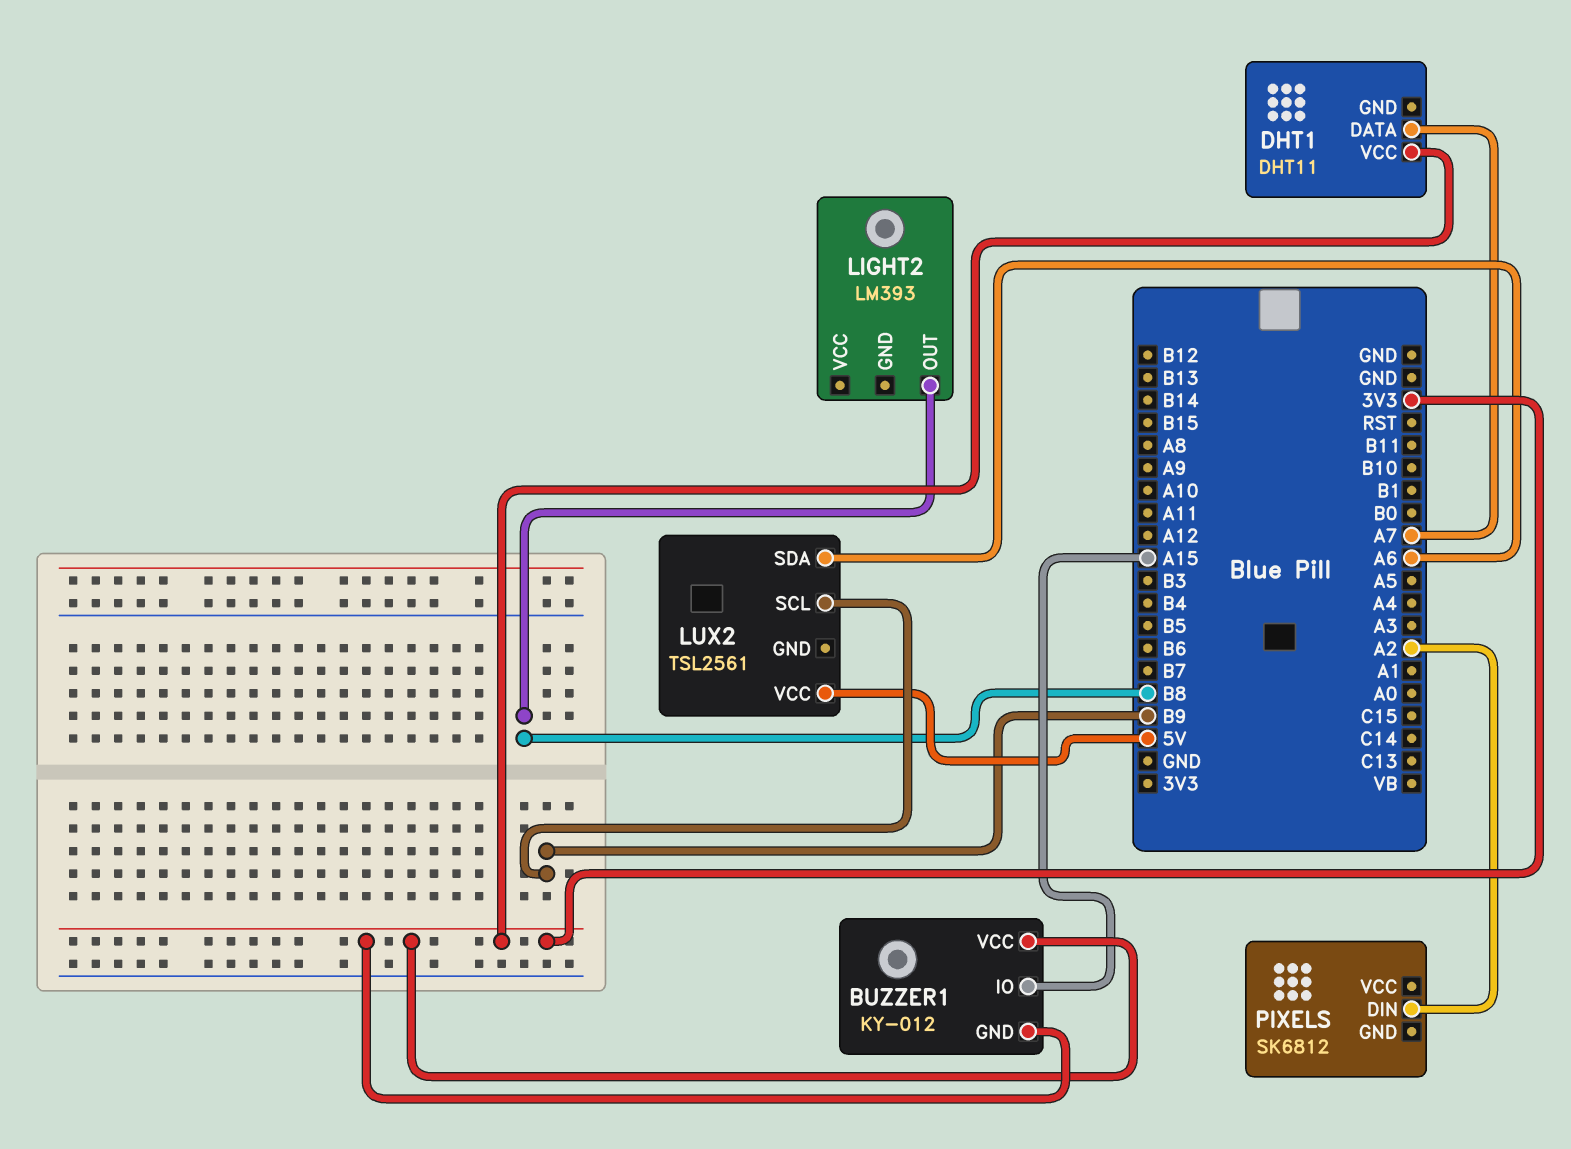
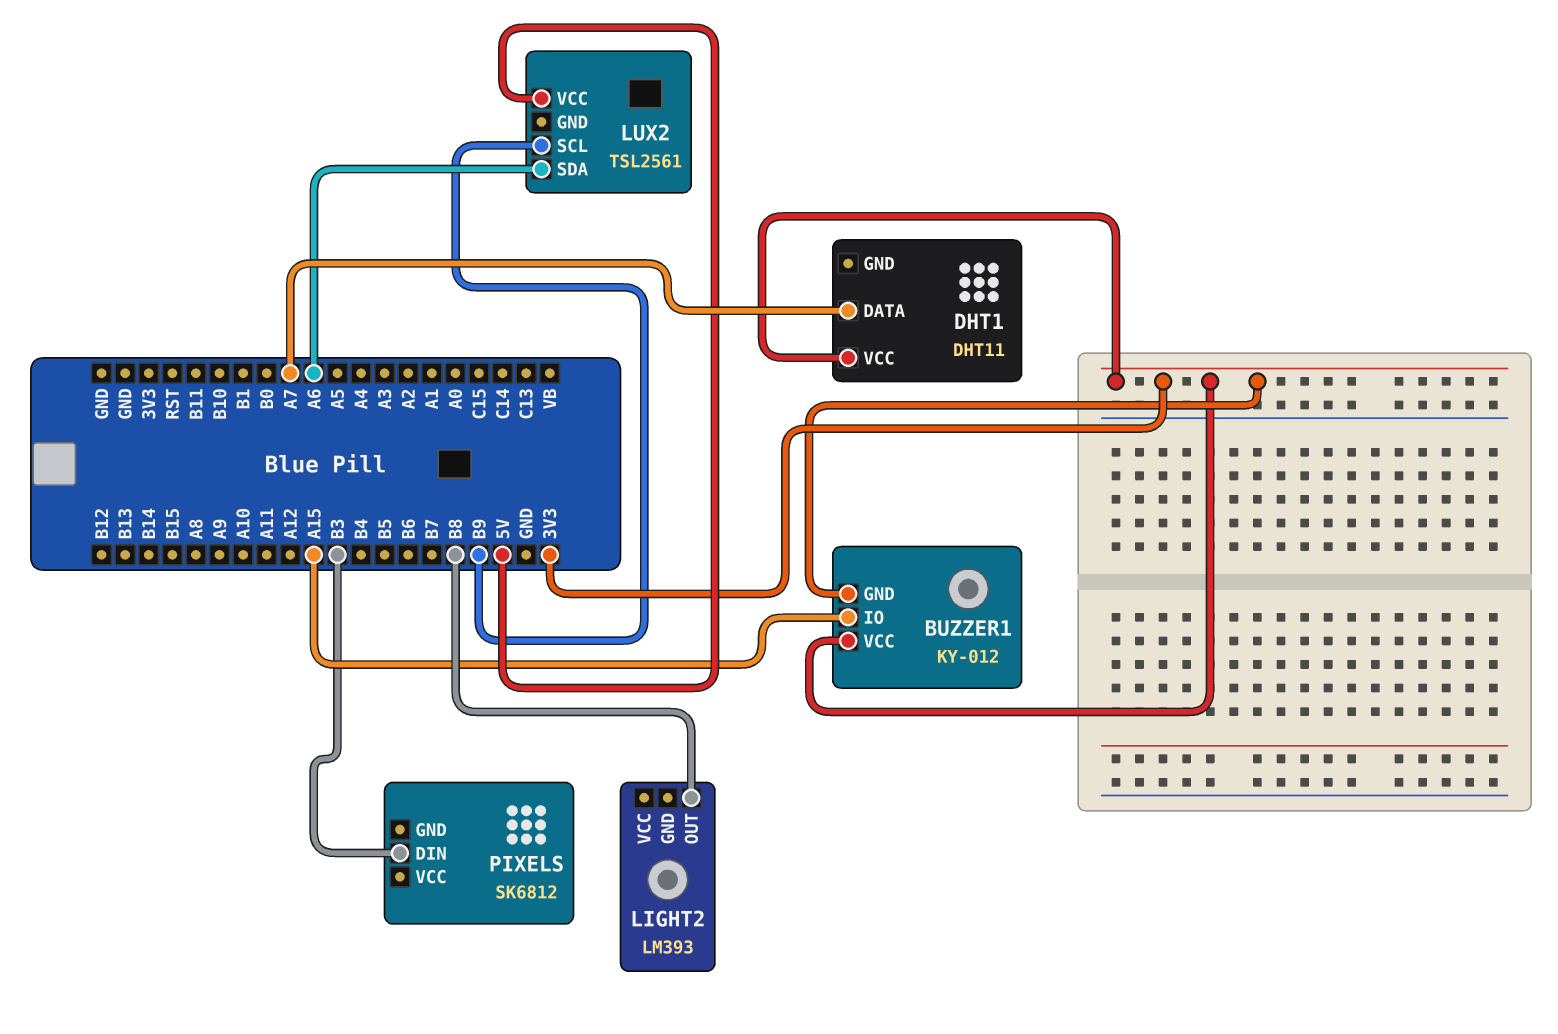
PIXELS pin DIN: A2 -> B3

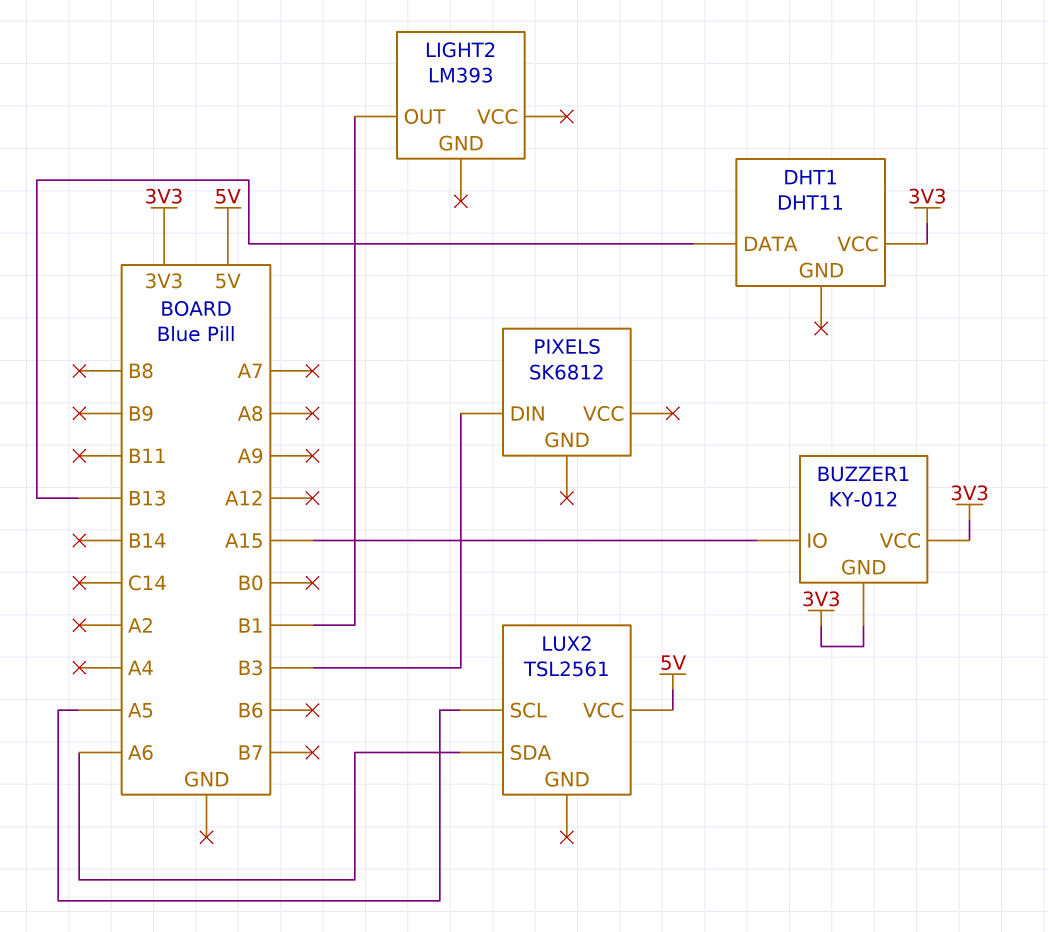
DHT1 pin DATA: A7 -> B13
LIGHT2 pin OUT: B8 -> B1
LUX2 pin SCL: B9 -> A5

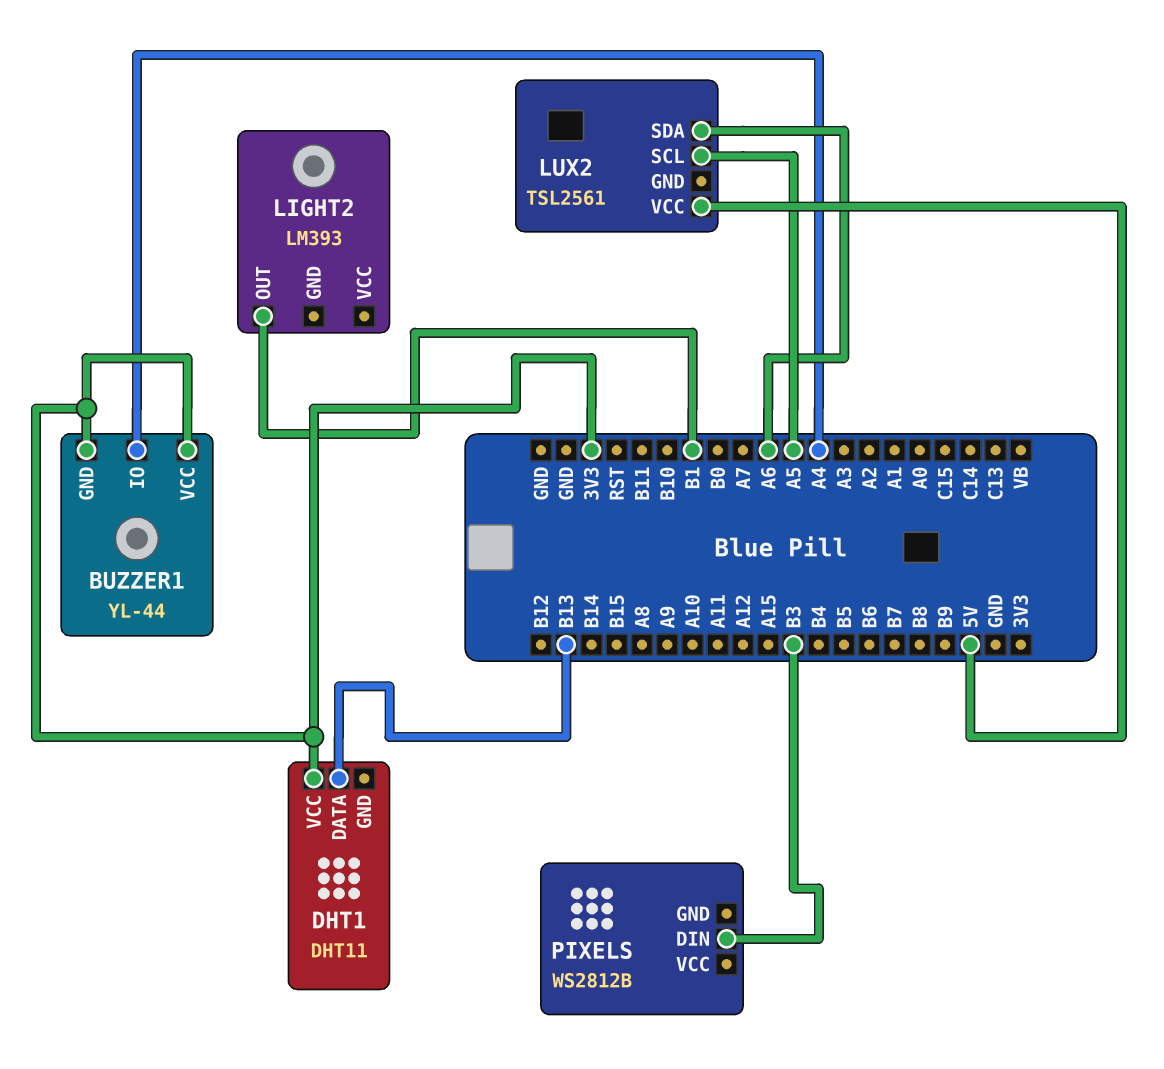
BUZZER1: KY-012 -> YL-44
BUZZER1 pin IO: A15 -> A4
PIXELS: SK6812 -> WS2812B

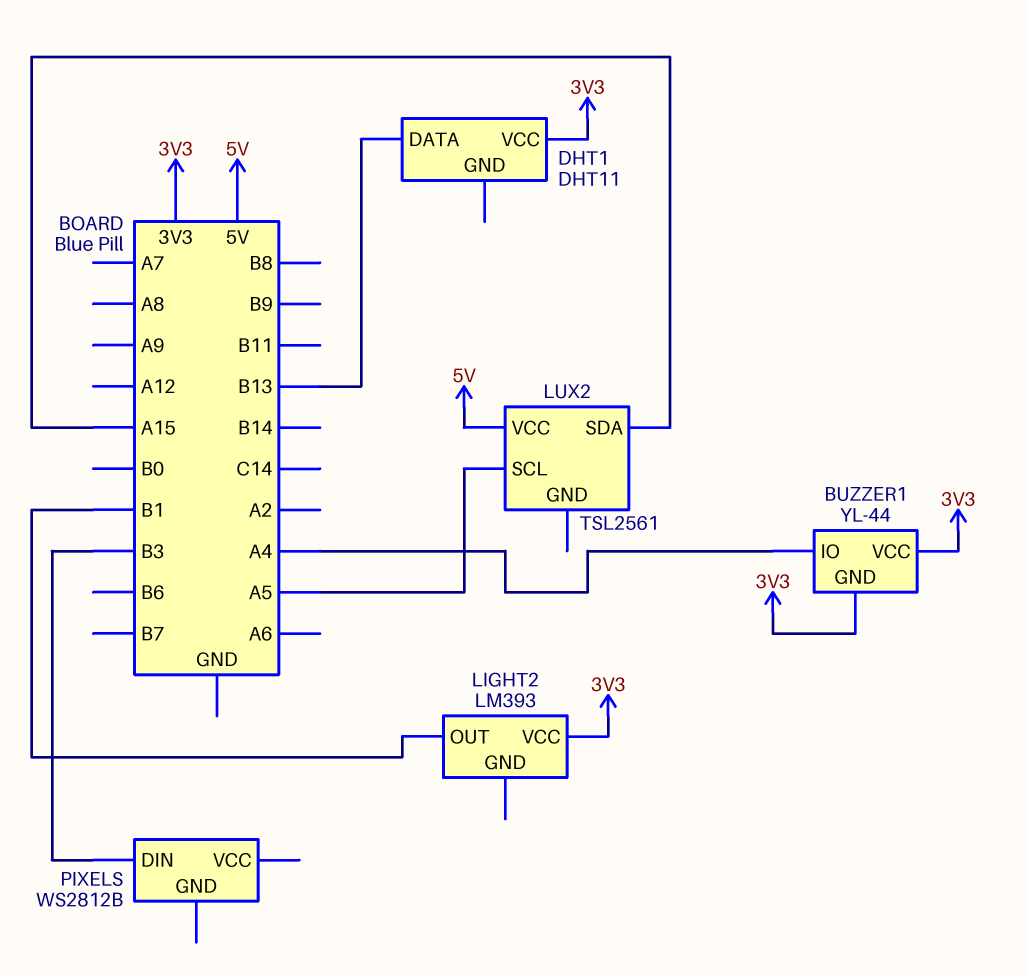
LIGHT2 pin VCC: none -> 3V3
LUX2 pin SDA: A6 -> A15

